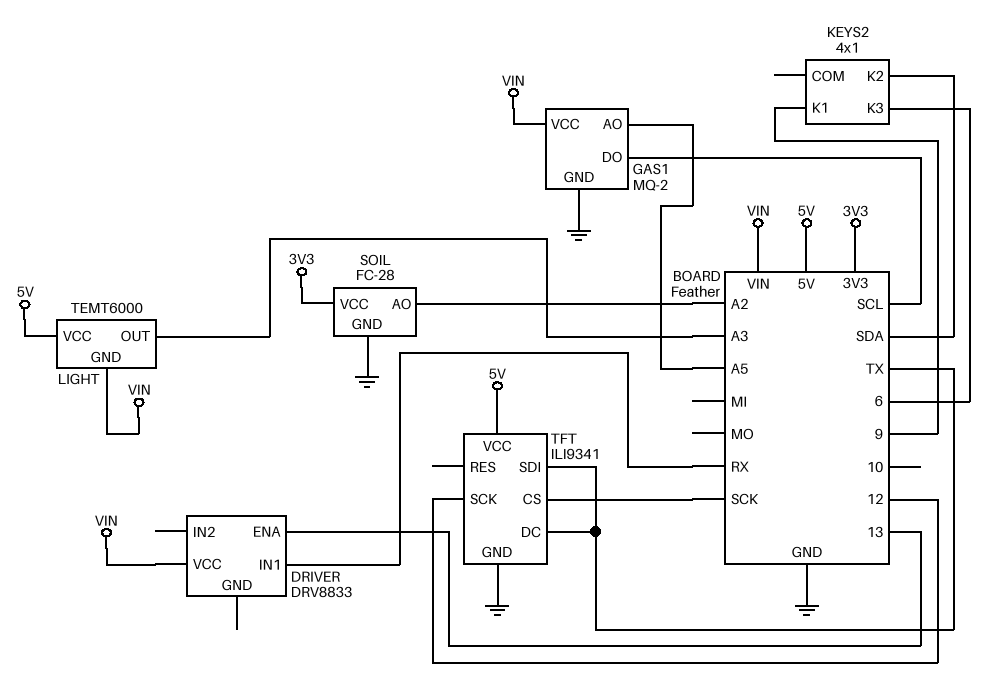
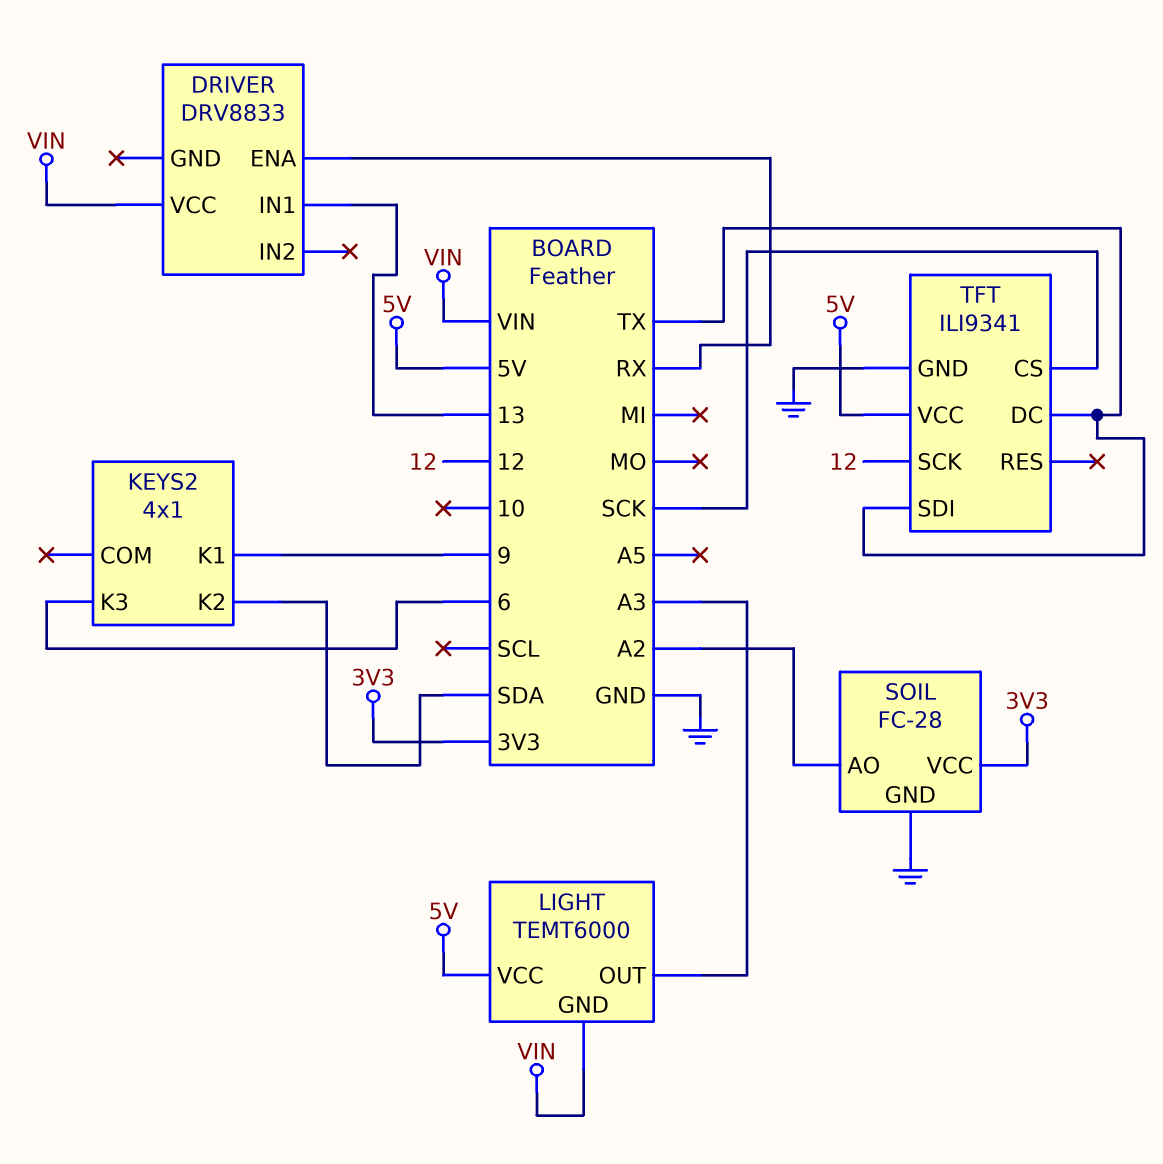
DRIVER pin ENA: 13 -> RX
DRIVER pin IN1: RX -> 13
GAS1: MQ-2 -> none
GAS1 pin AO: A5 -> none
GAS1 pin DO: SCL -> none
GAS1 pin GND: GND -> none
GAS1 pin VCC: VIN -> none

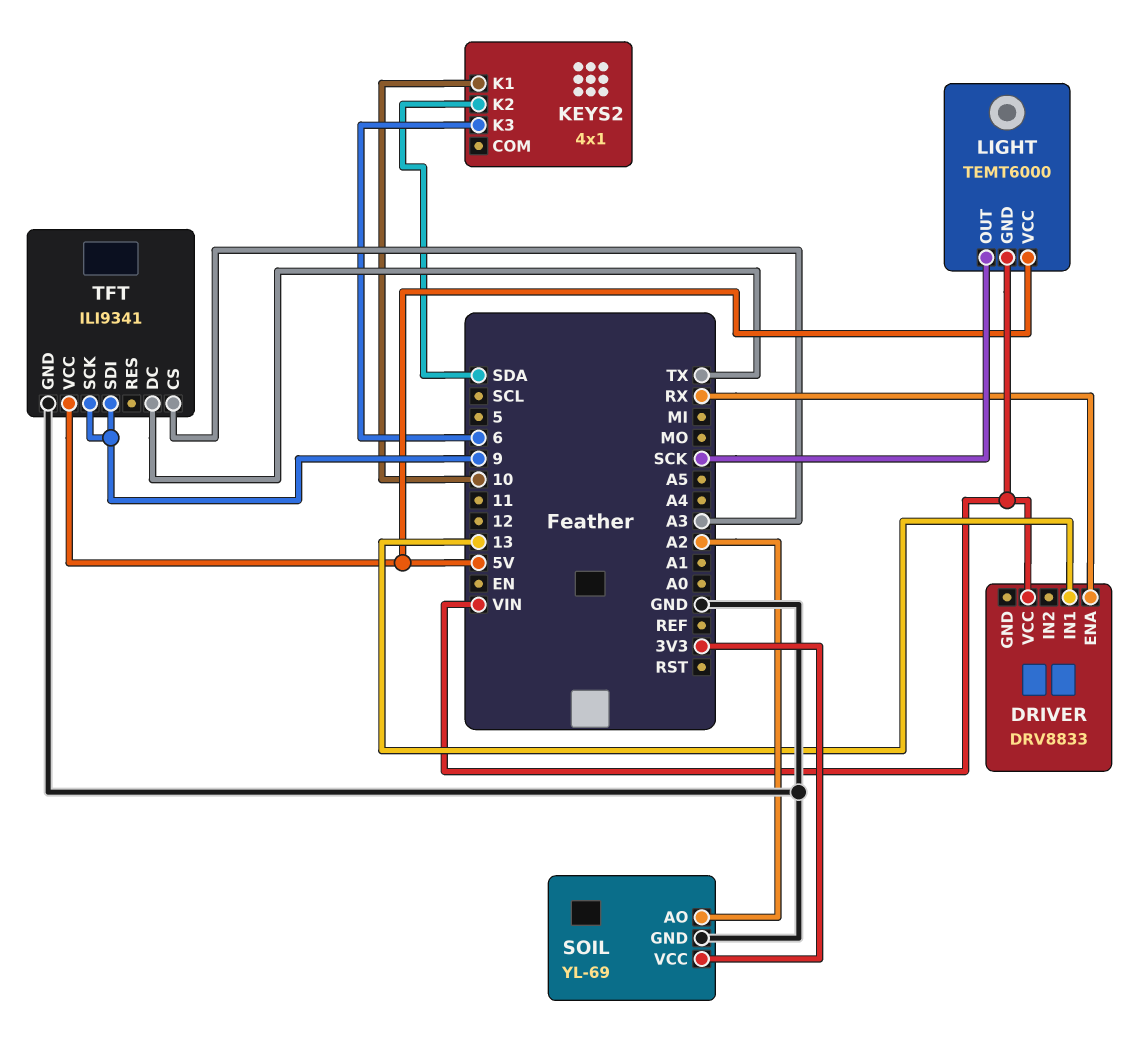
KEYS2 pin K1: 9 -> 10
LIGHT pin OUT: A3 -> SCK
SOIL: FC-28 -> YL-69
TFT pin CS: SCK -> A3
TFT pin SCK: 12 -> 9
TFT pin SDI: TX -> 9

